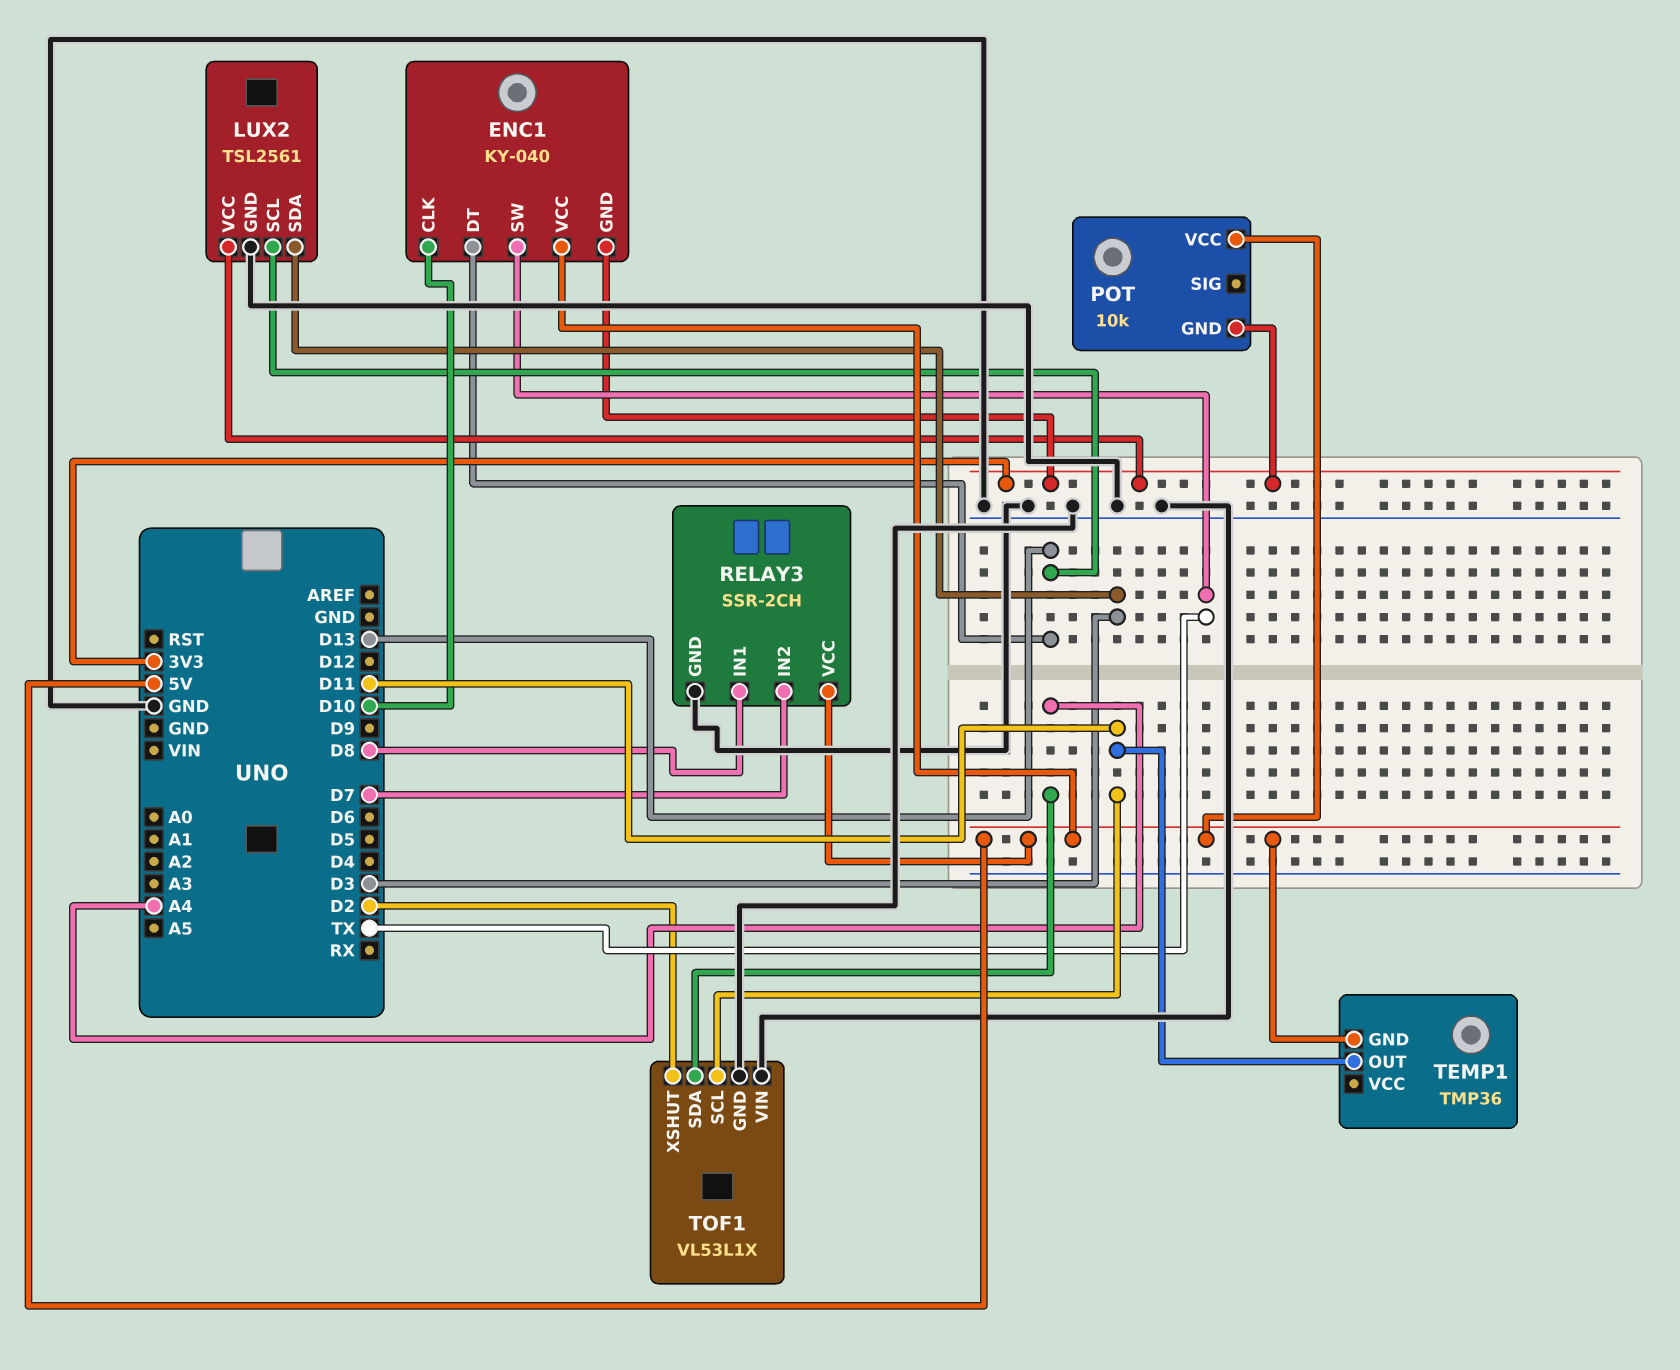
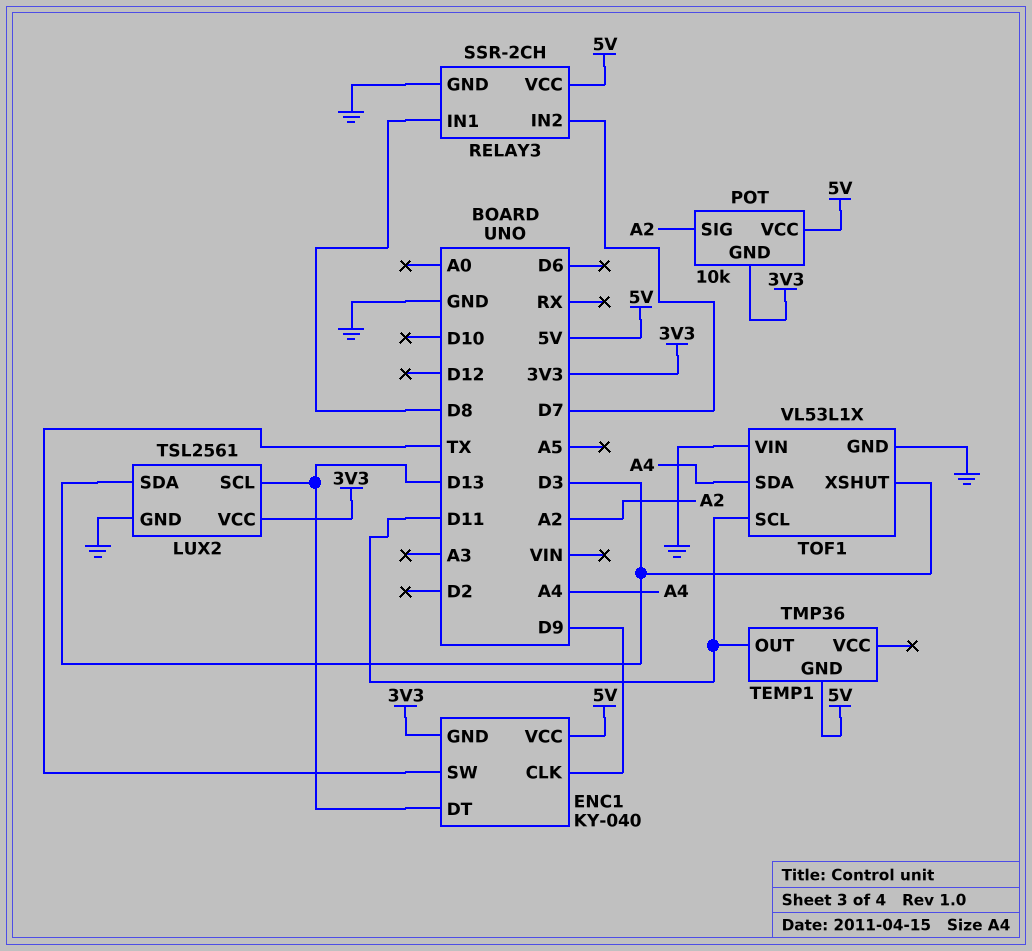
ENC1 pin CLK: D10 -> D9
POT pin SIG: none -> A2
TOF1 pin XSHUT: D2 -> D3

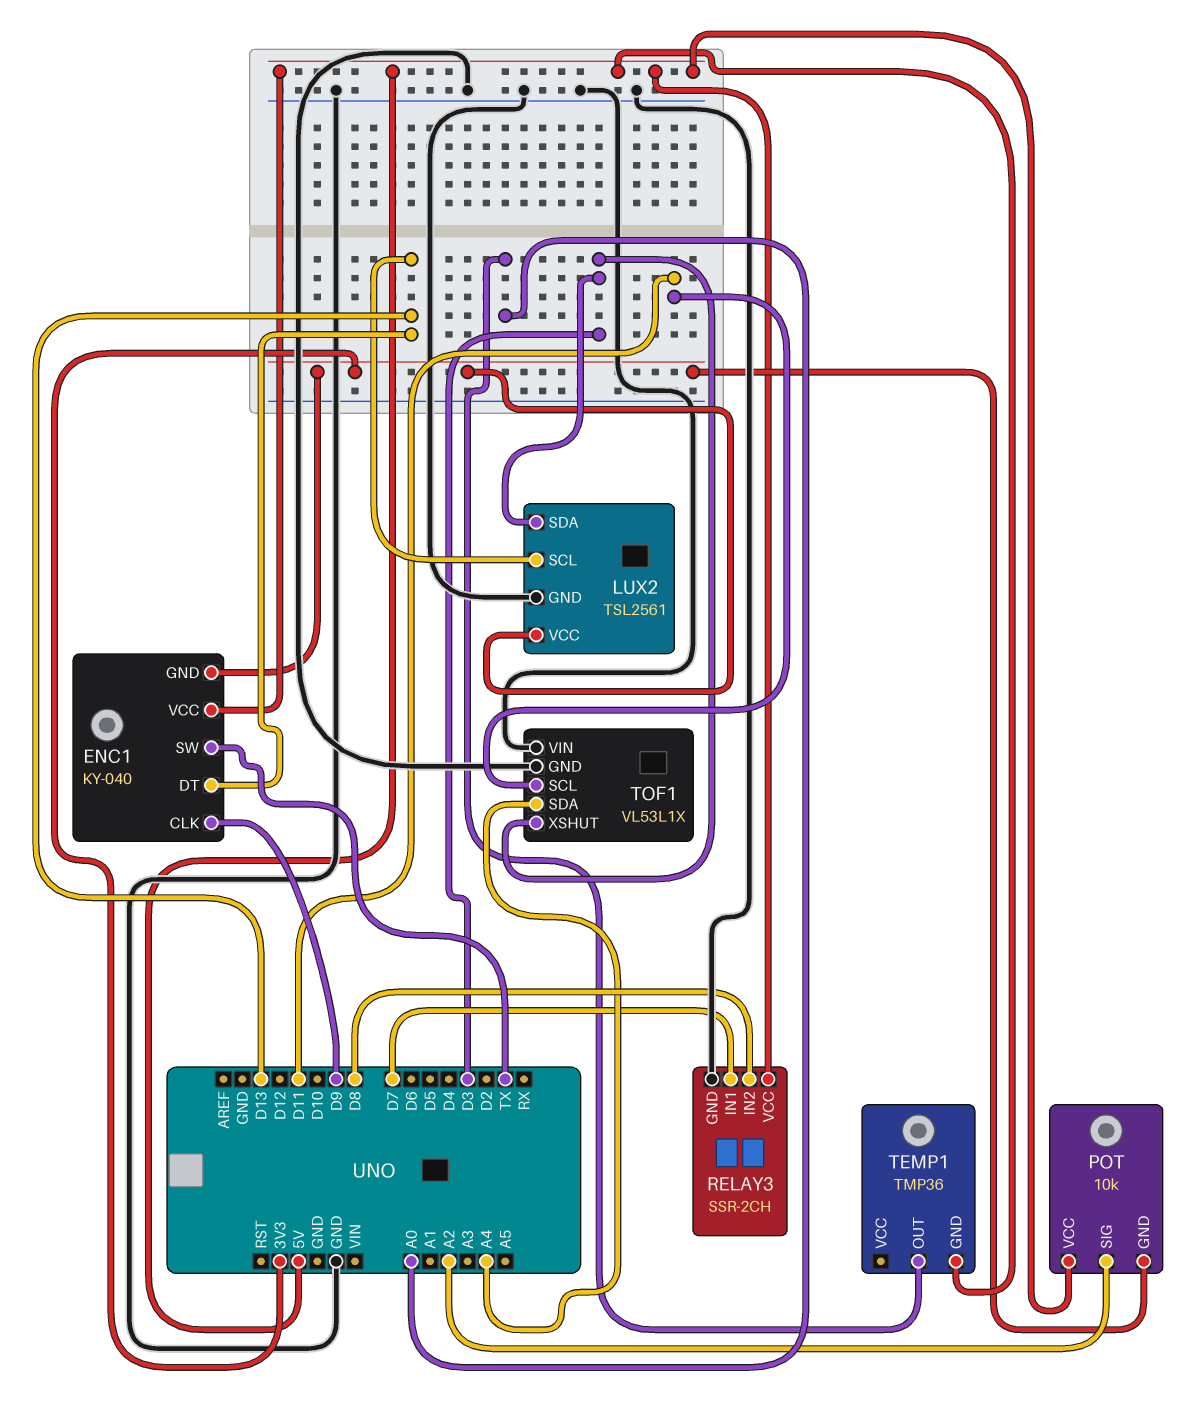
RELAY3 pin IN1: D8 -> D7
RELAY3 pin IN2: D7 -> D8
TEMP1 pin OUT: D11 -> A0

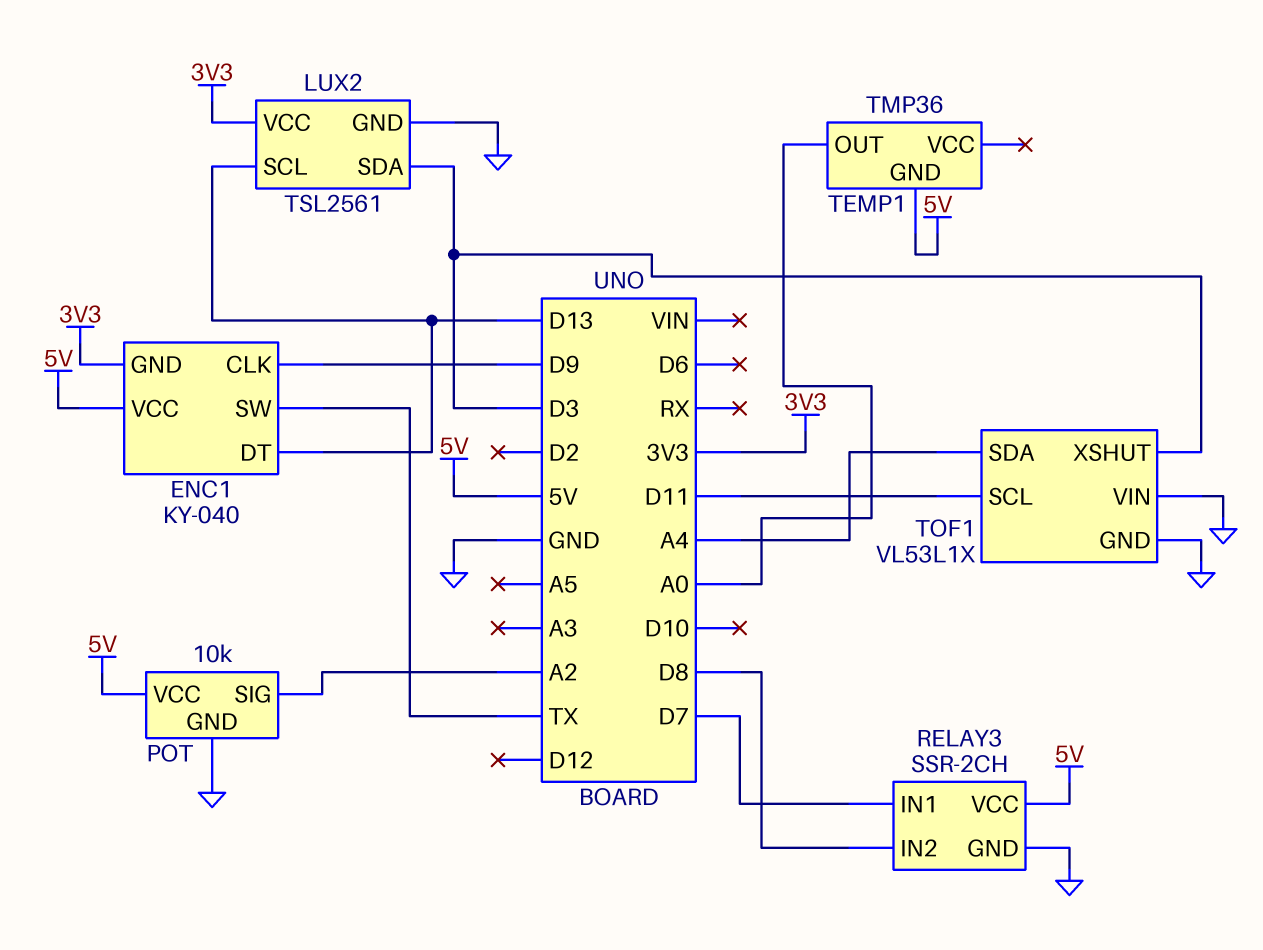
POT pin GND: 3V3 -> GND

